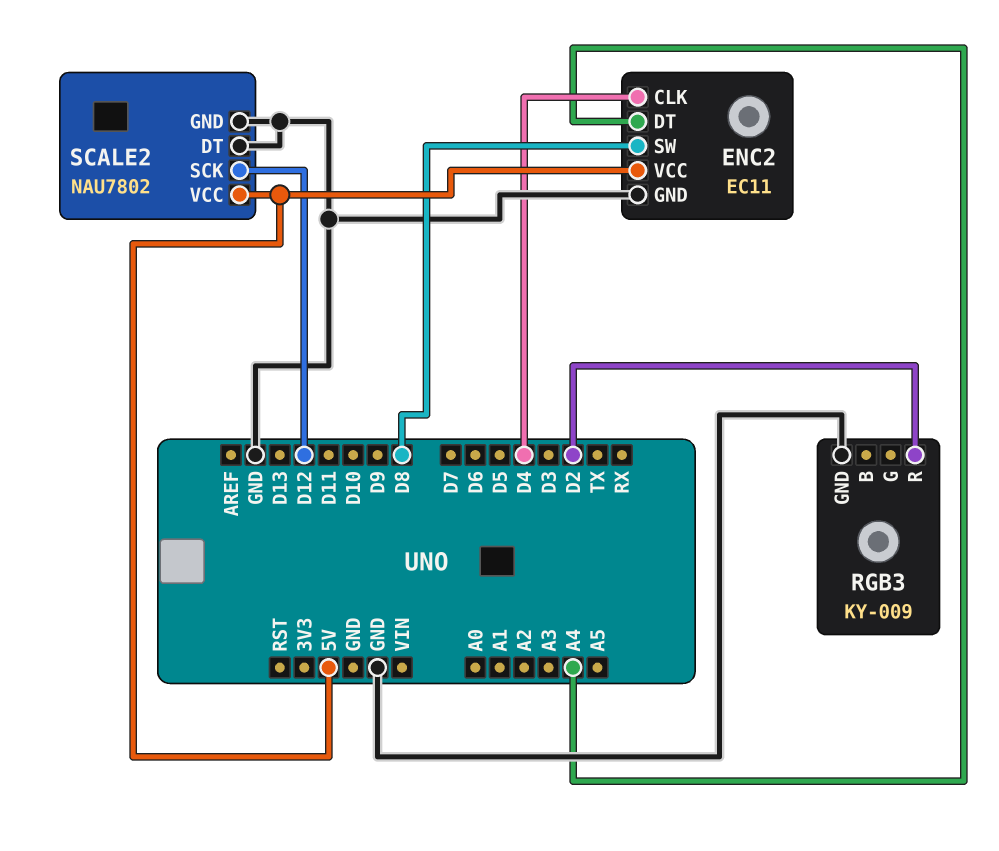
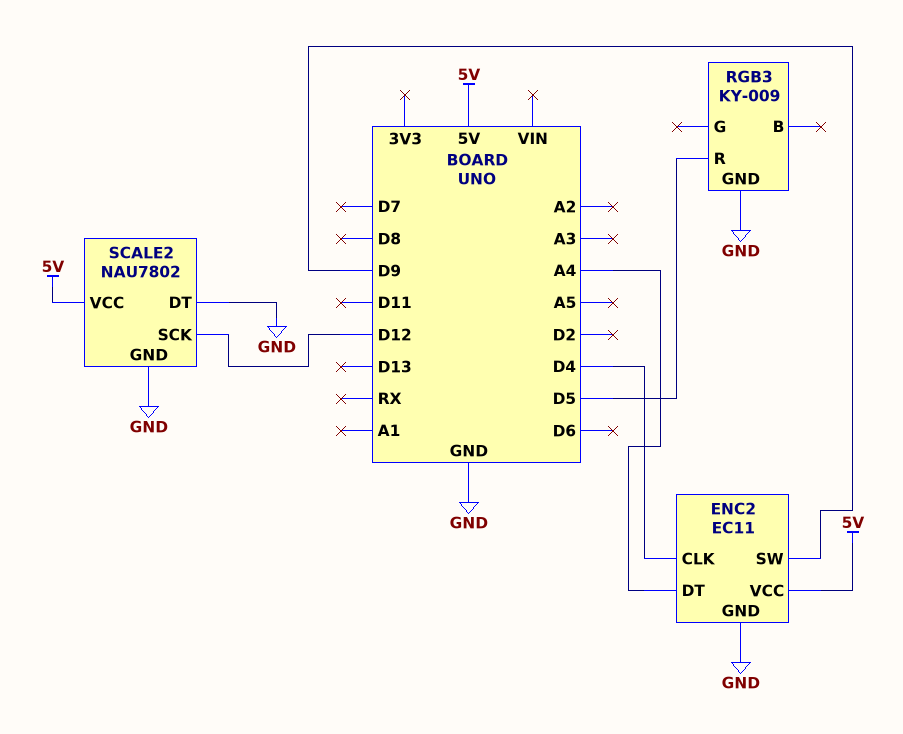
ENC2 pin SW: D8 -> D9
RGB3 pin R: D2 -> D5

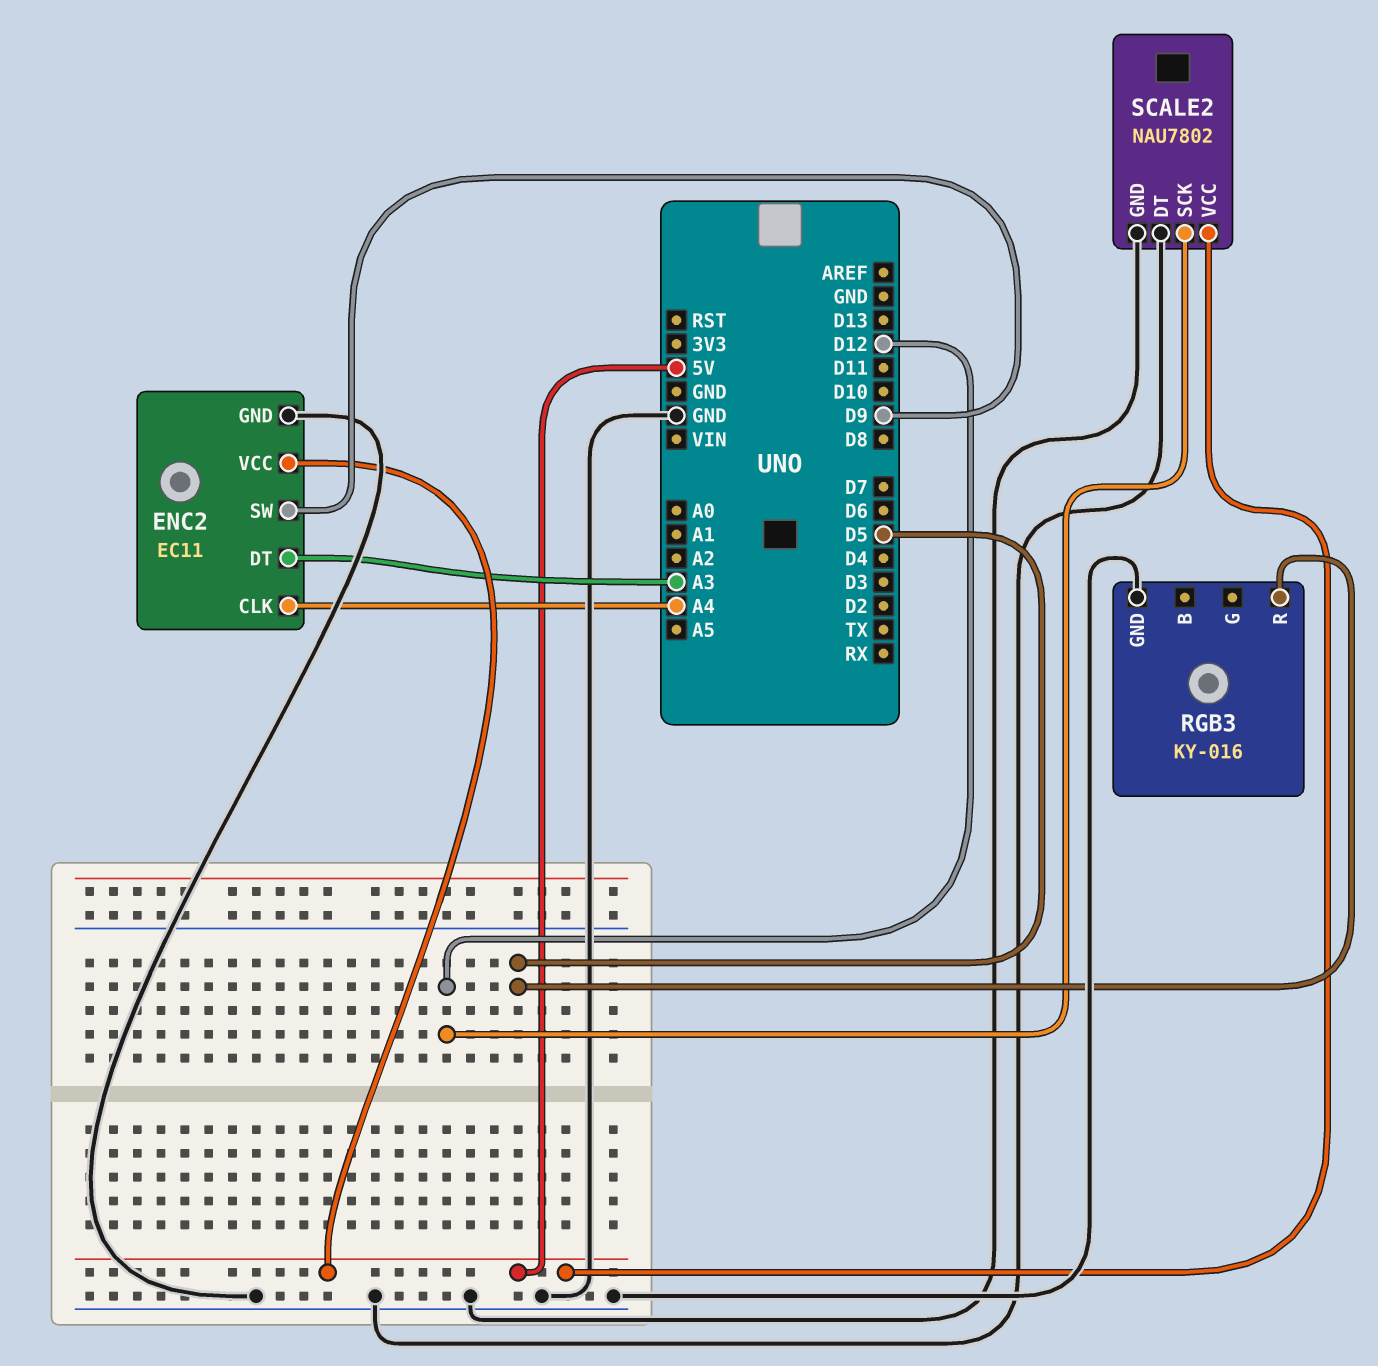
ENC2 pin CLK: D4 -> A4
ENC2 pin DT: A4 -> A3
RGB3: KY-009 -> KY-016

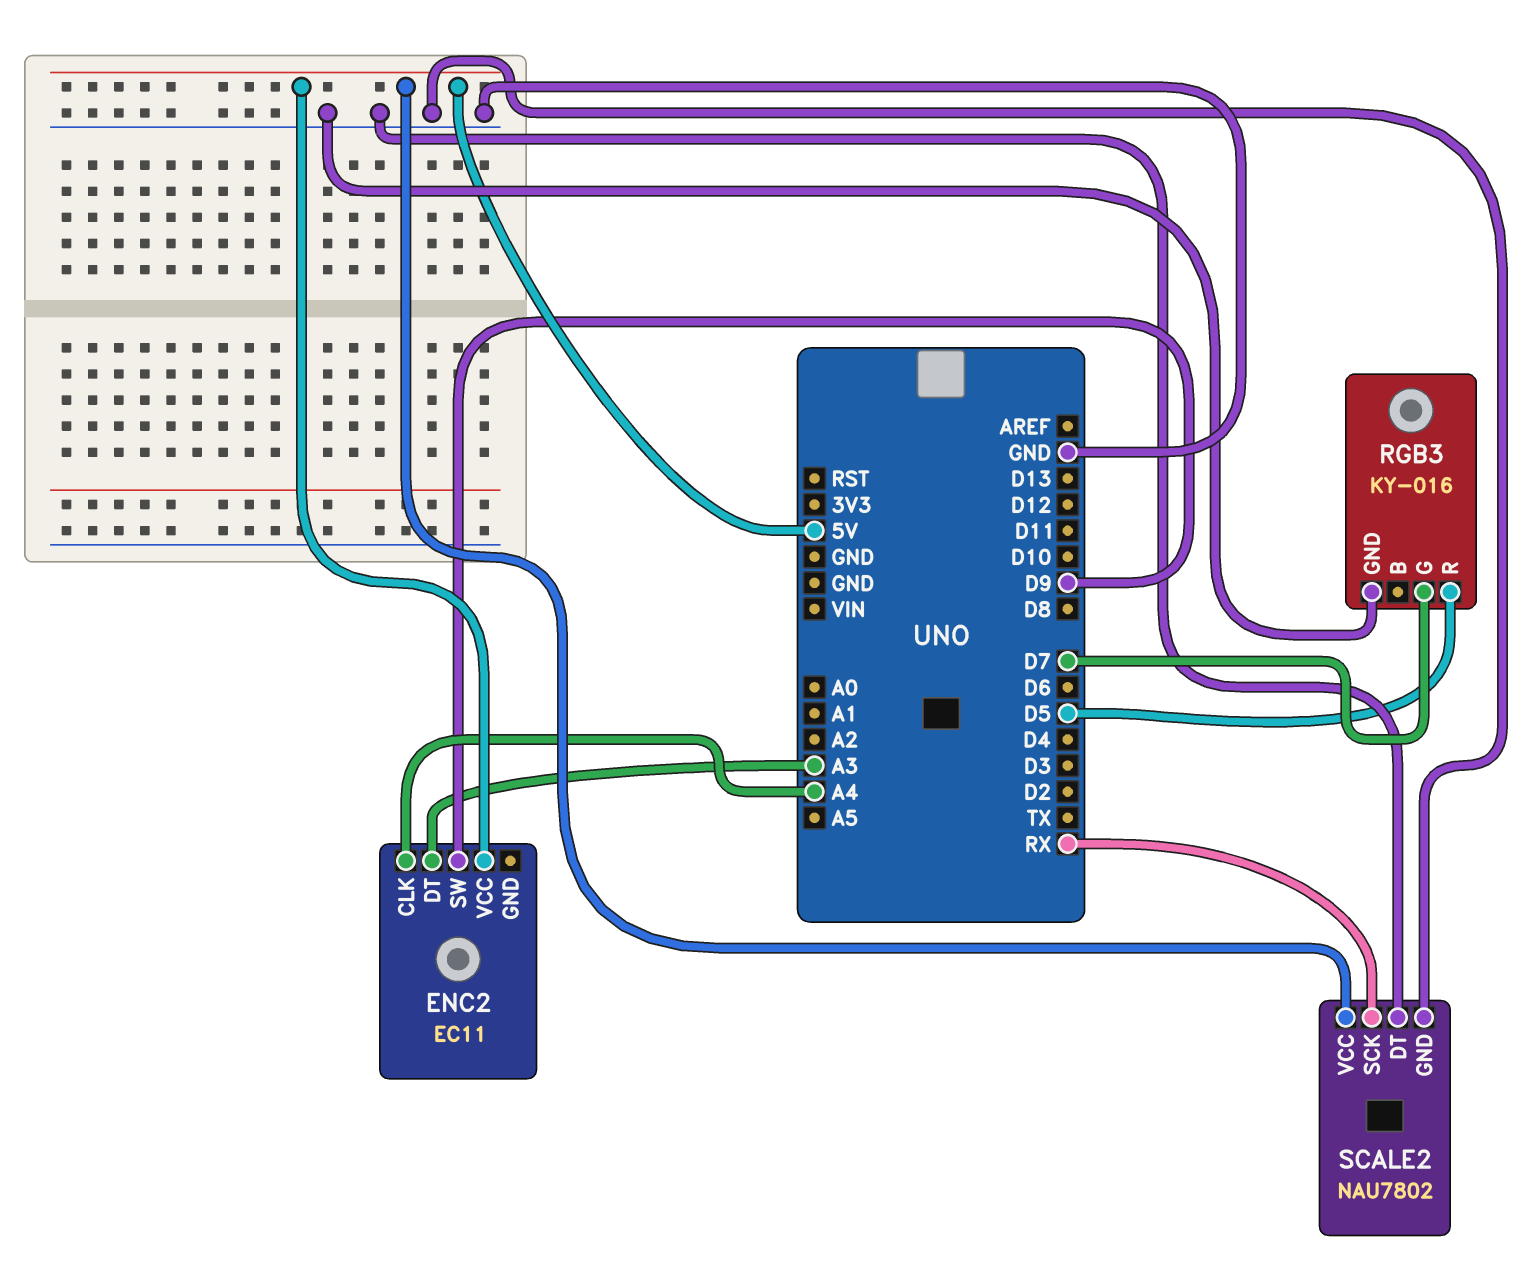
ENC2 pin GND: GND -> none
RGB3 pin G: none -> D7
SCALE2 pin SCK: D12 -> RX

